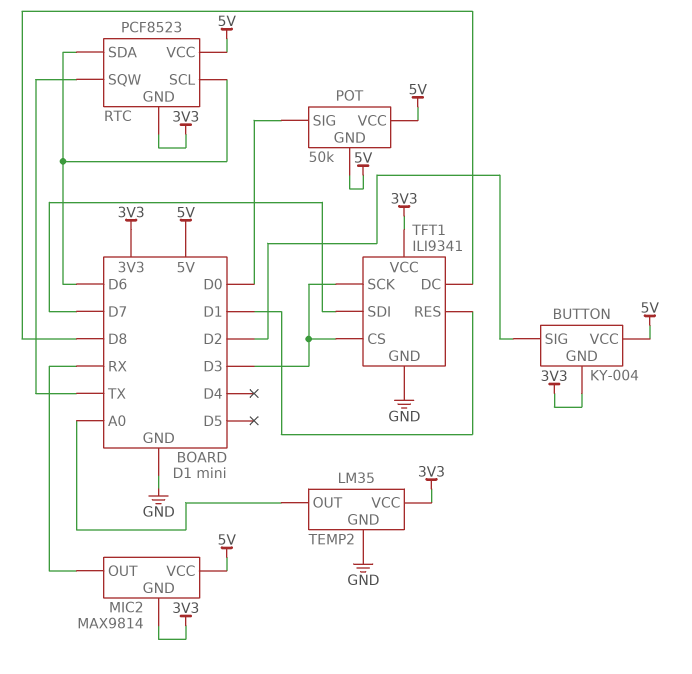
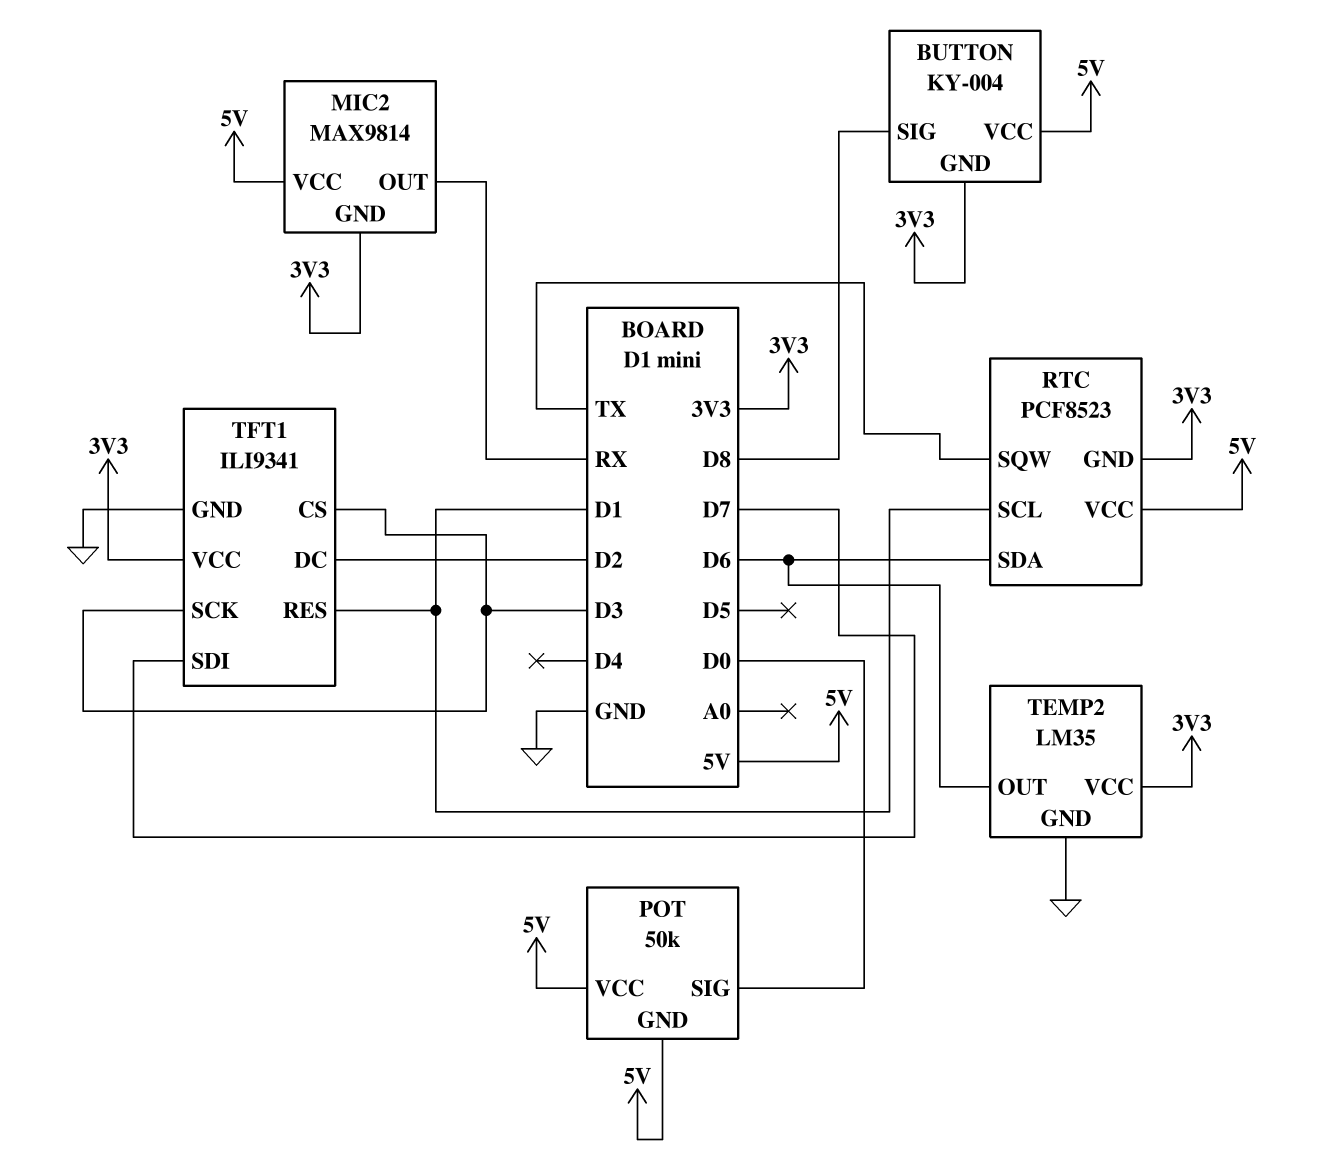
BUTTON pin SIG: D2 -> D8
RTC pin SCL: D6 -> D1
TEMP2 pin OUT: A0 -> D6
TFT1 pin DC: D8 -> D2

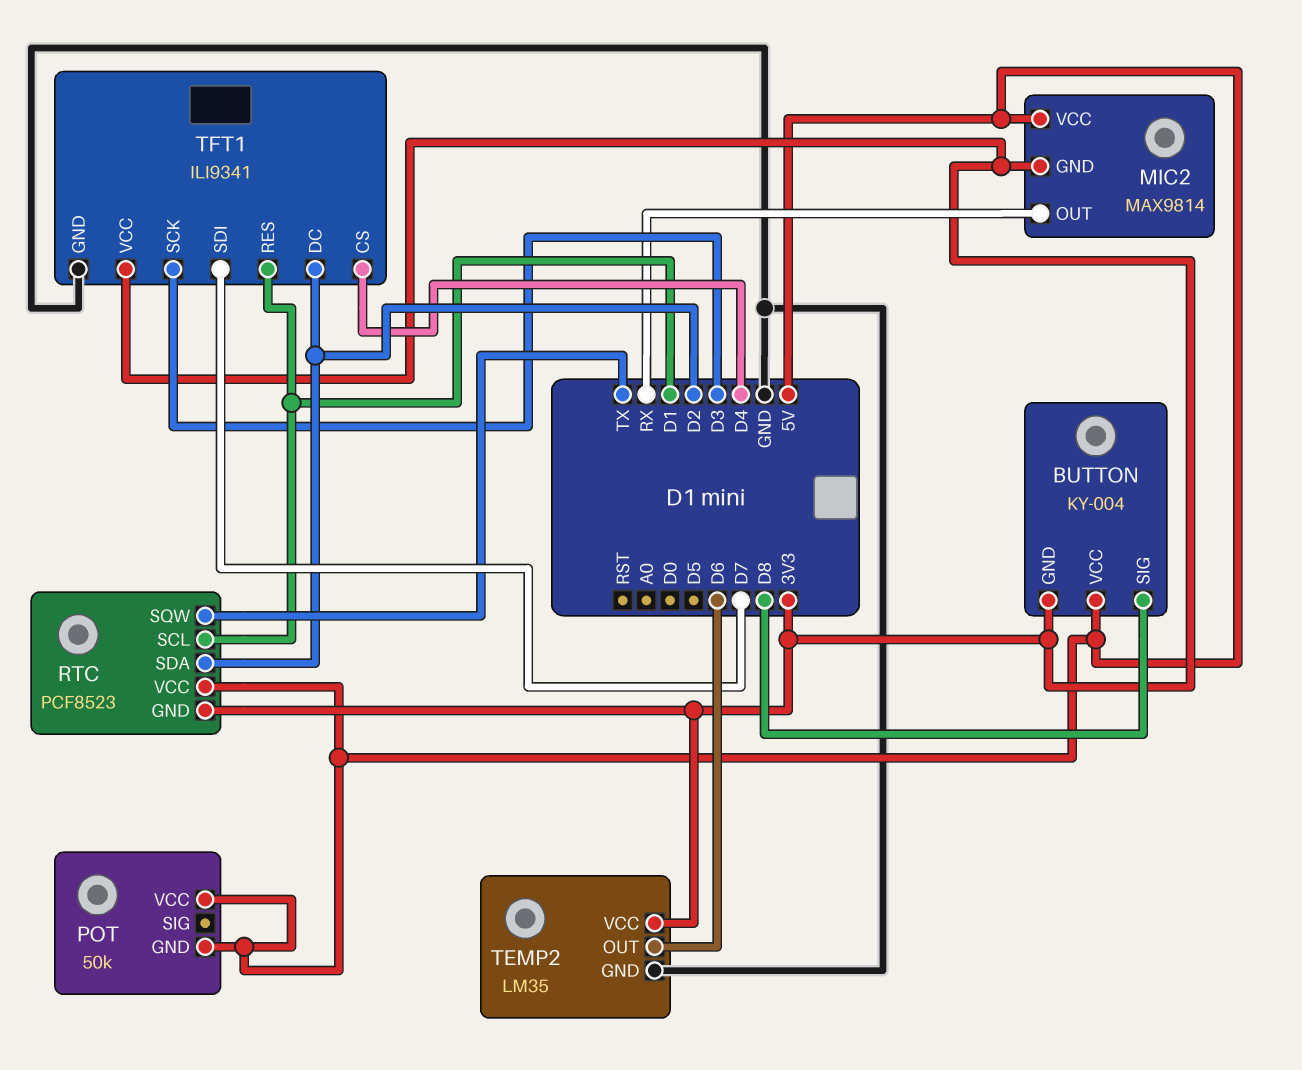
POT pin SIG: D0 -> none
RTC pin SDA: D6 -> D2
TFT1 pin CS: D3 -> D4

